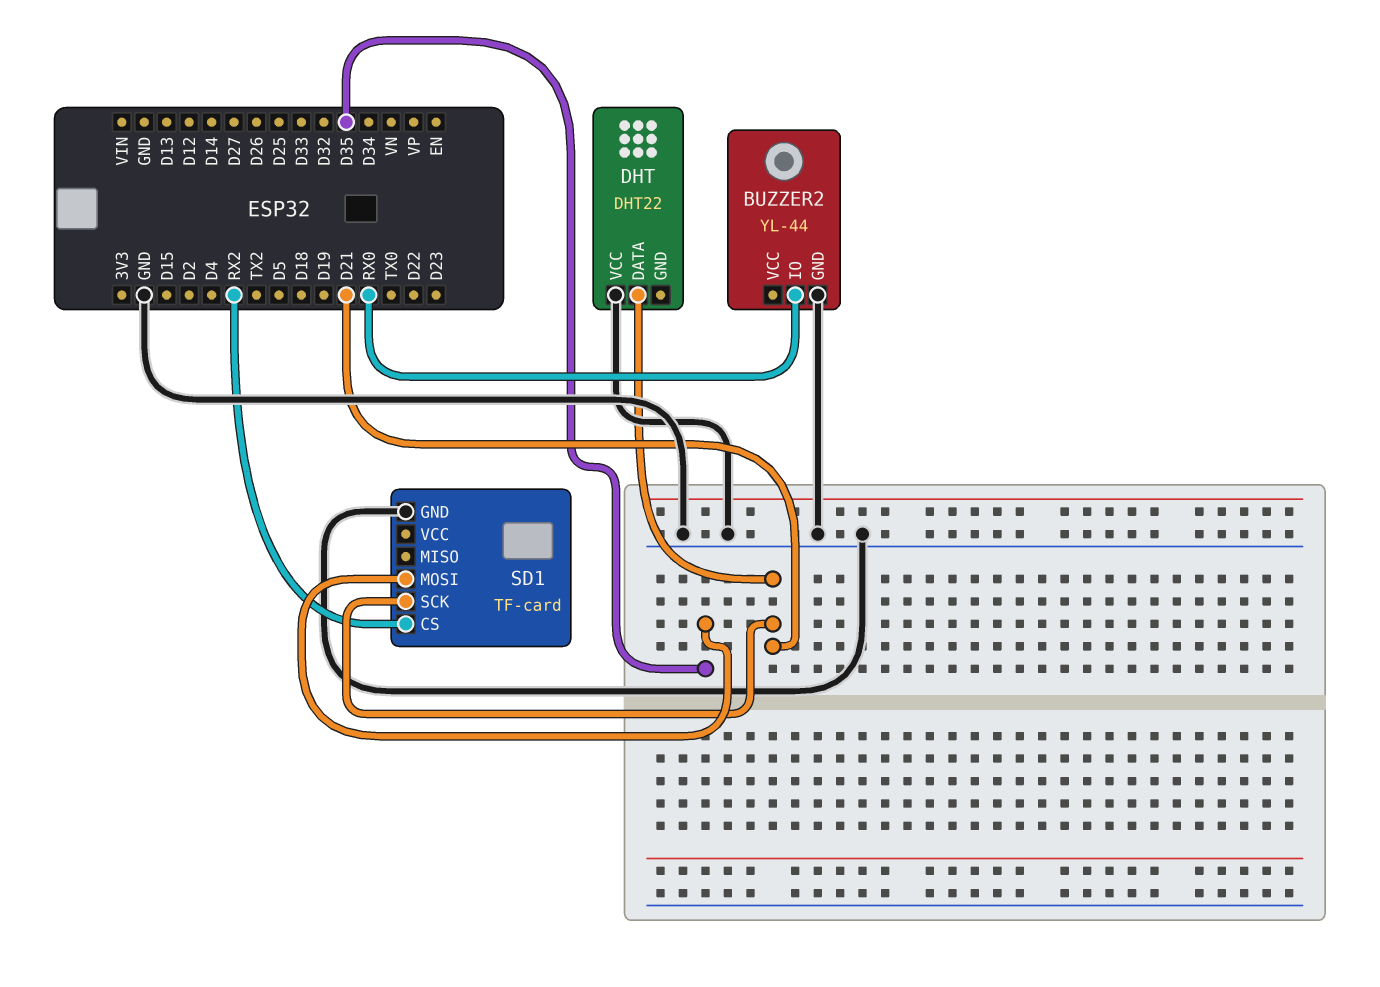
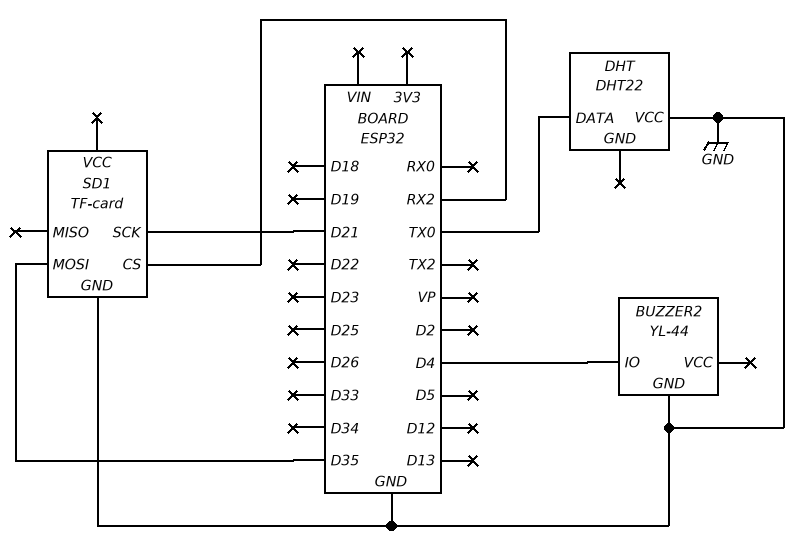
BUZZER2 pin IO: RX0 -> D4
DHT pin DATA: D21 -> TX0

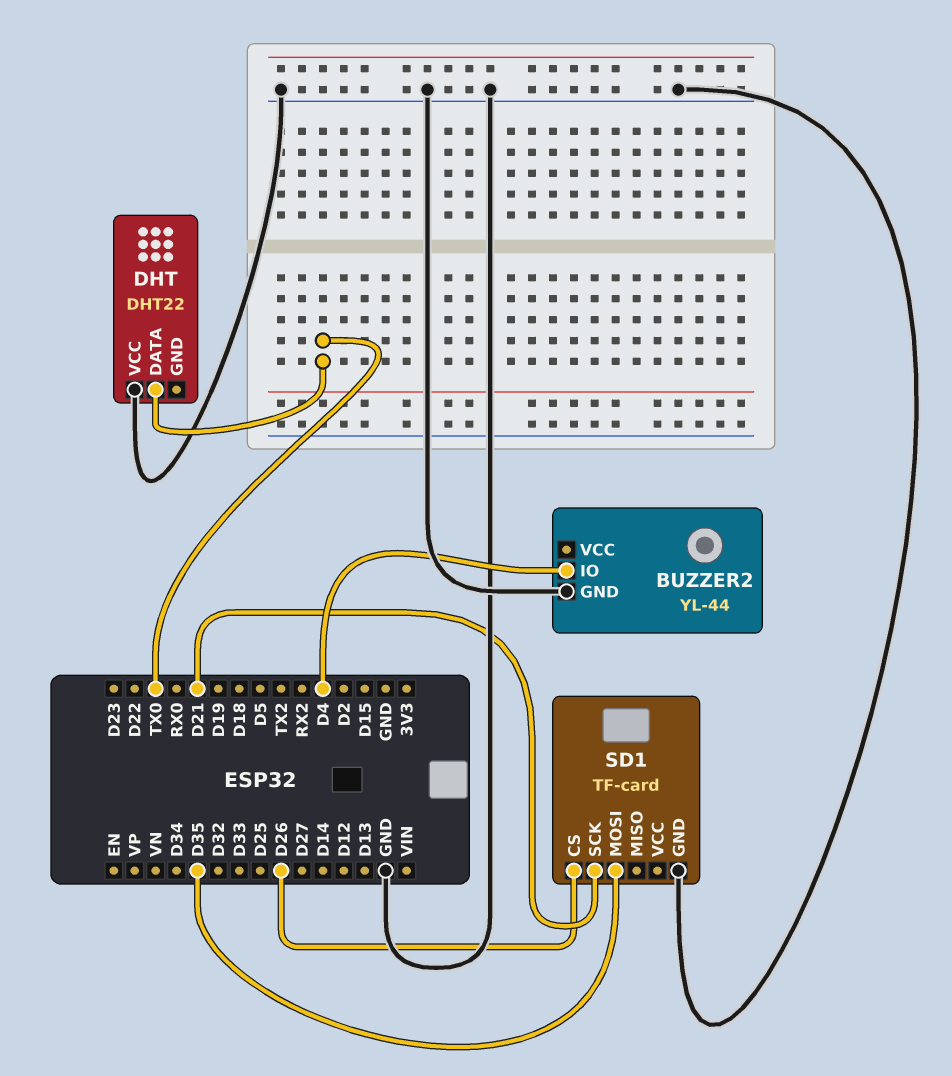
SD1 pin CS: RX2 -> D26

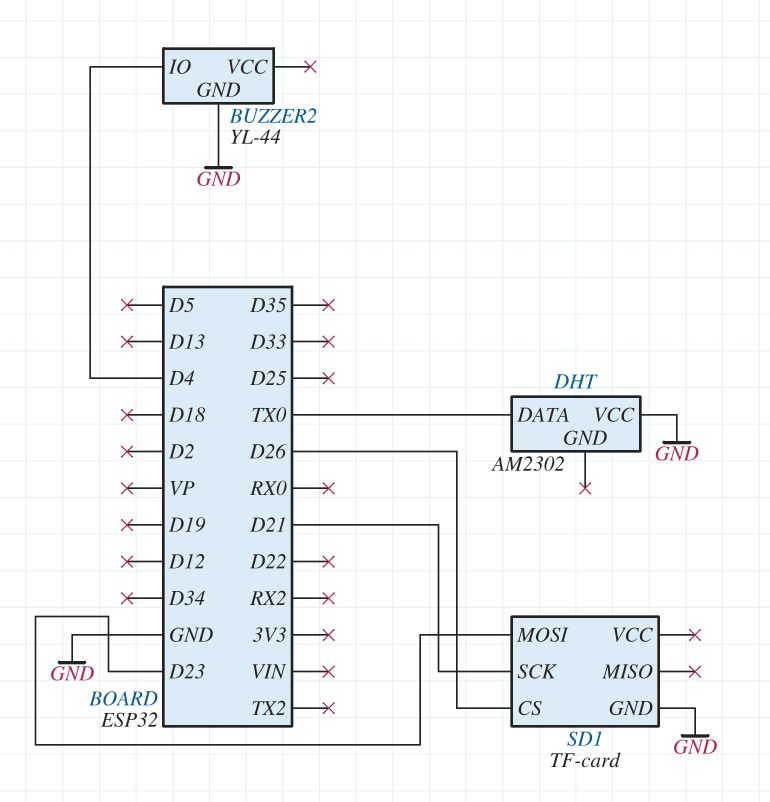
DHT: DHT22 -> AM2302
SD1 pin MOSI: D35 -> D23

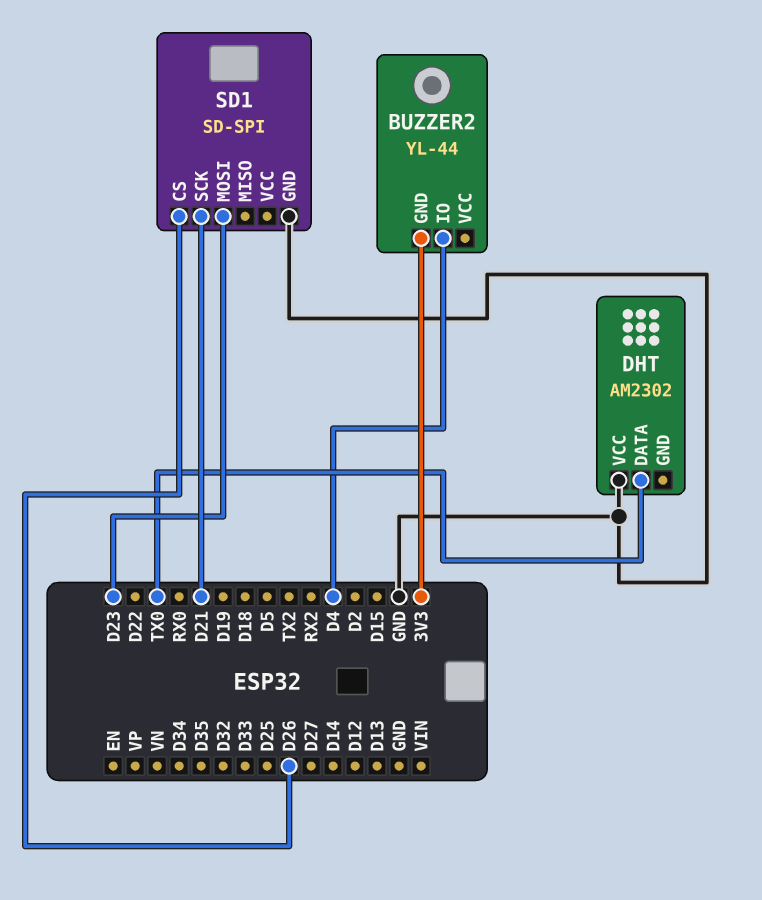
BUZZER2 pin GND: GND -> 3V3
SD1: TF-card -> SD-SPI

